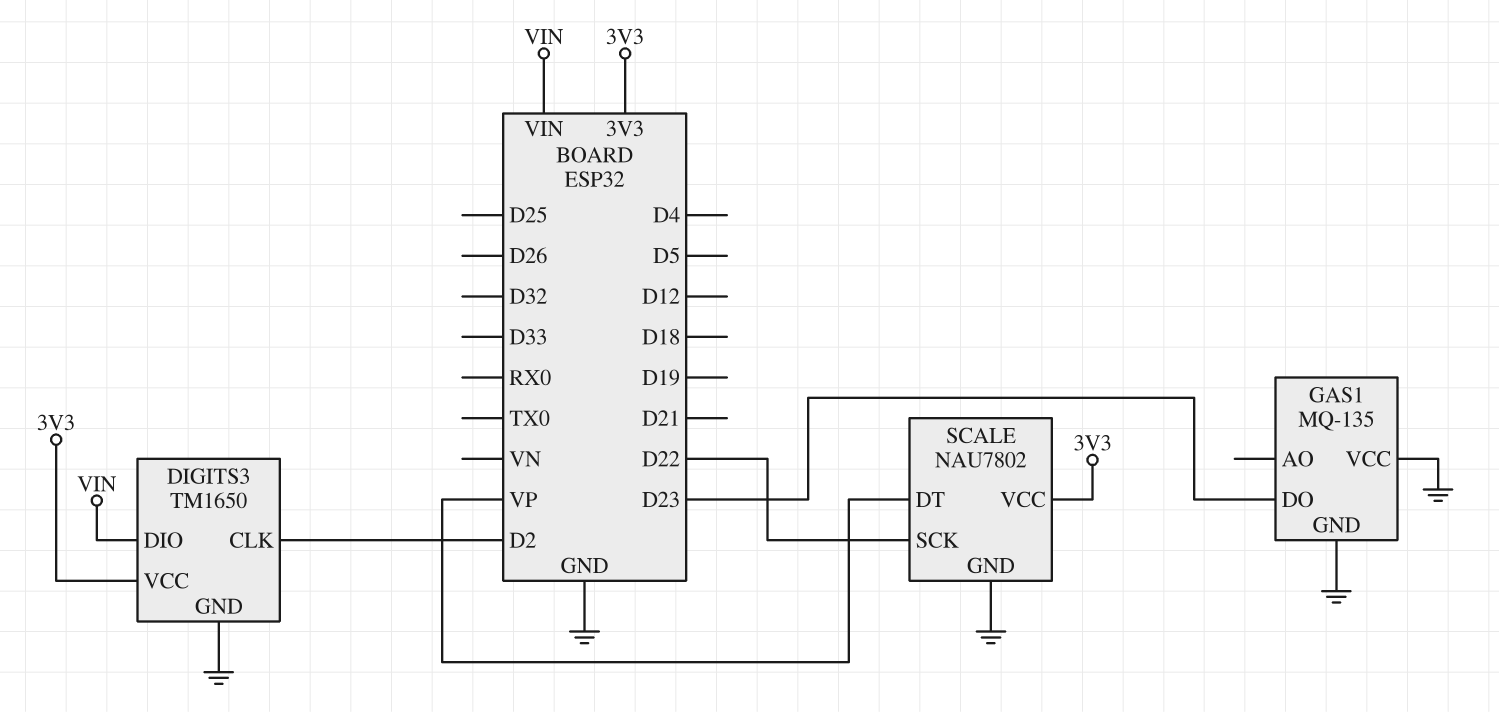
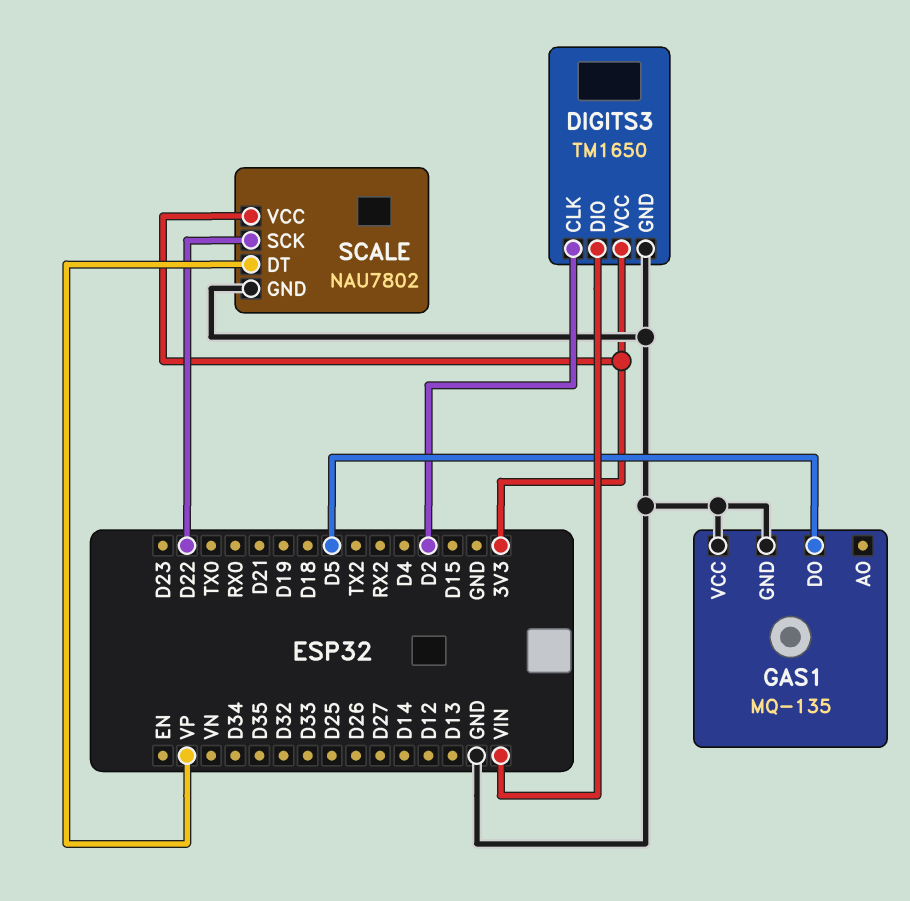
GAS1 pin DO: D23 -> D5

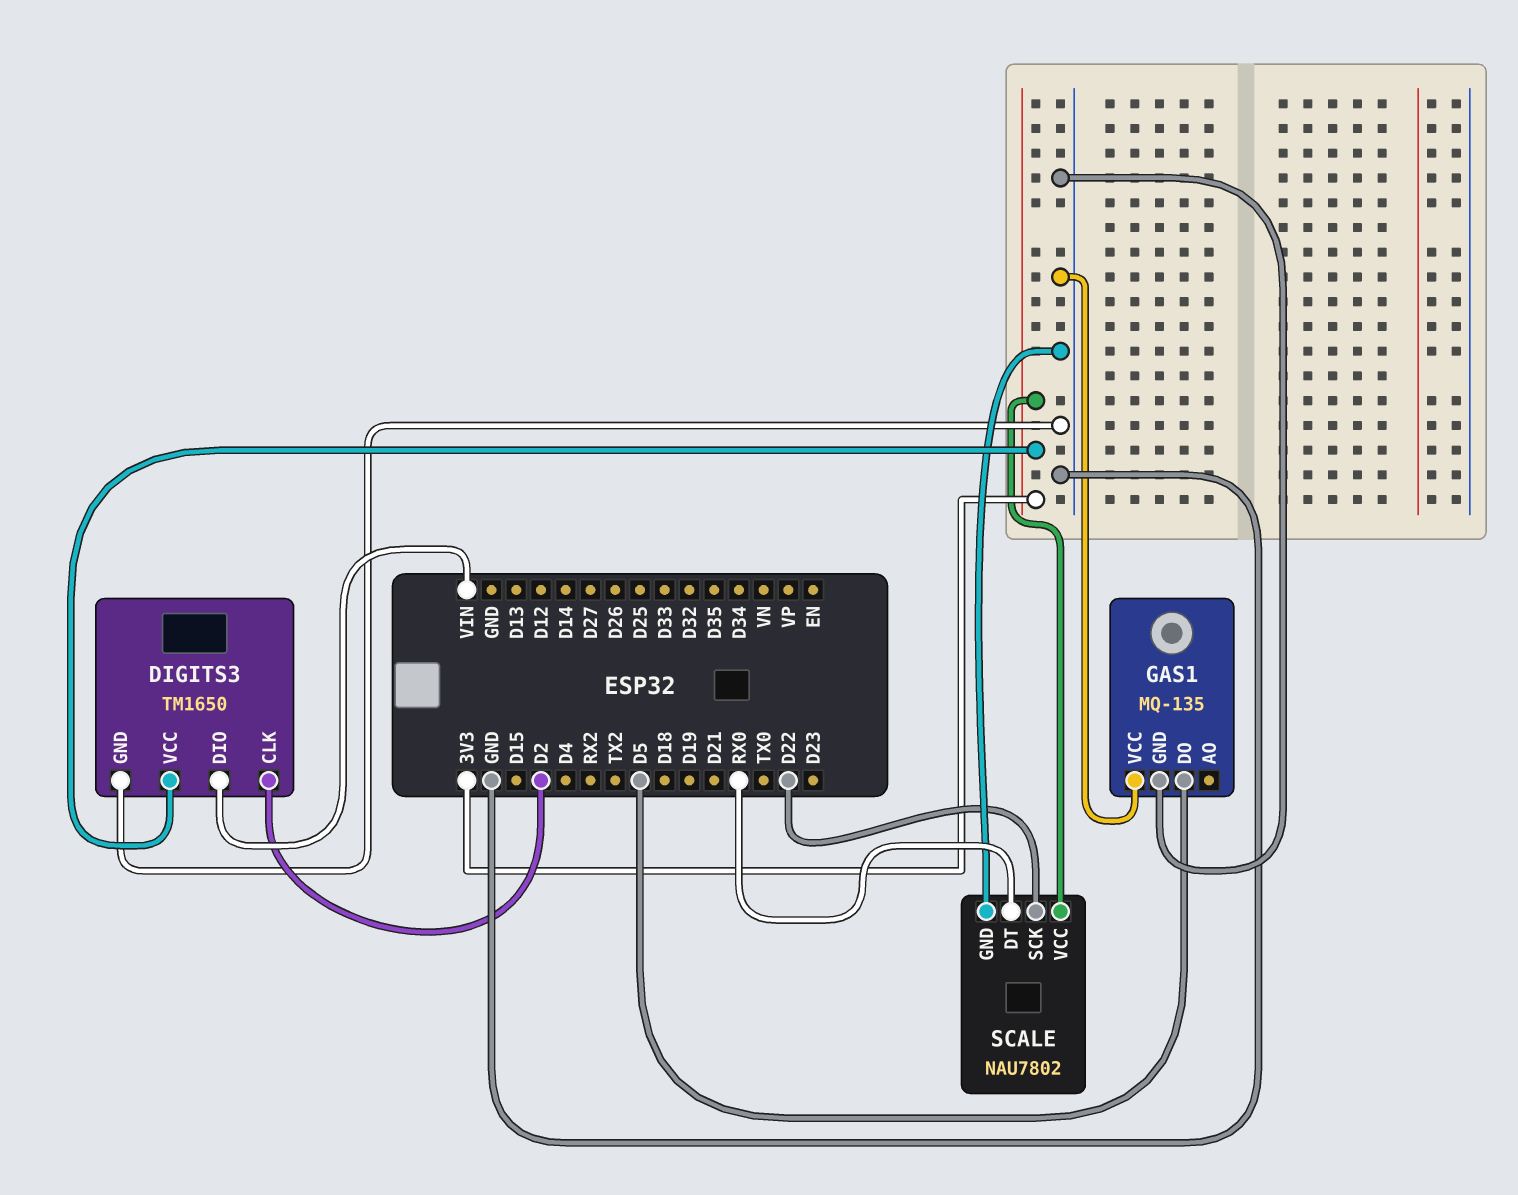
SCALE pin DT: VP -> RX0

